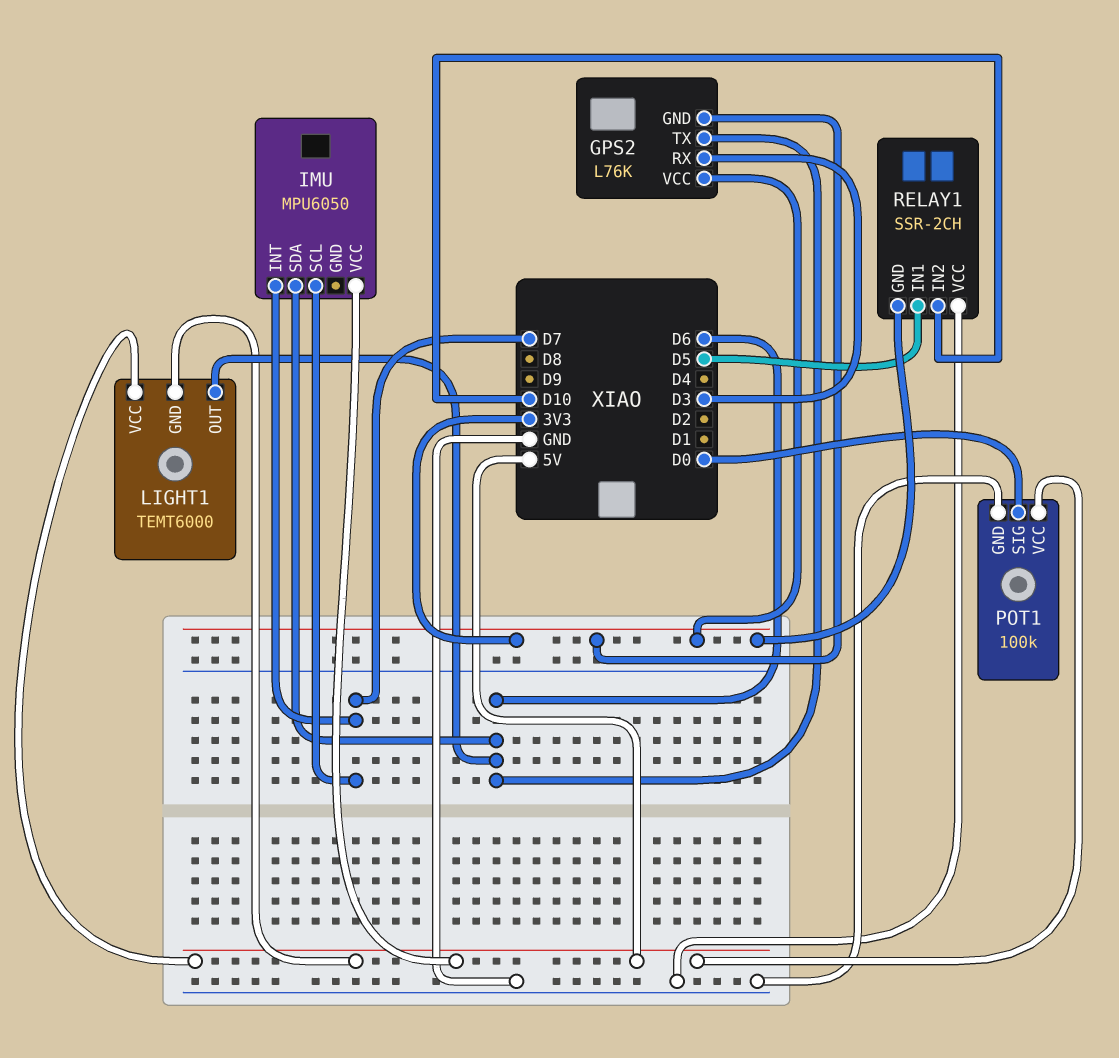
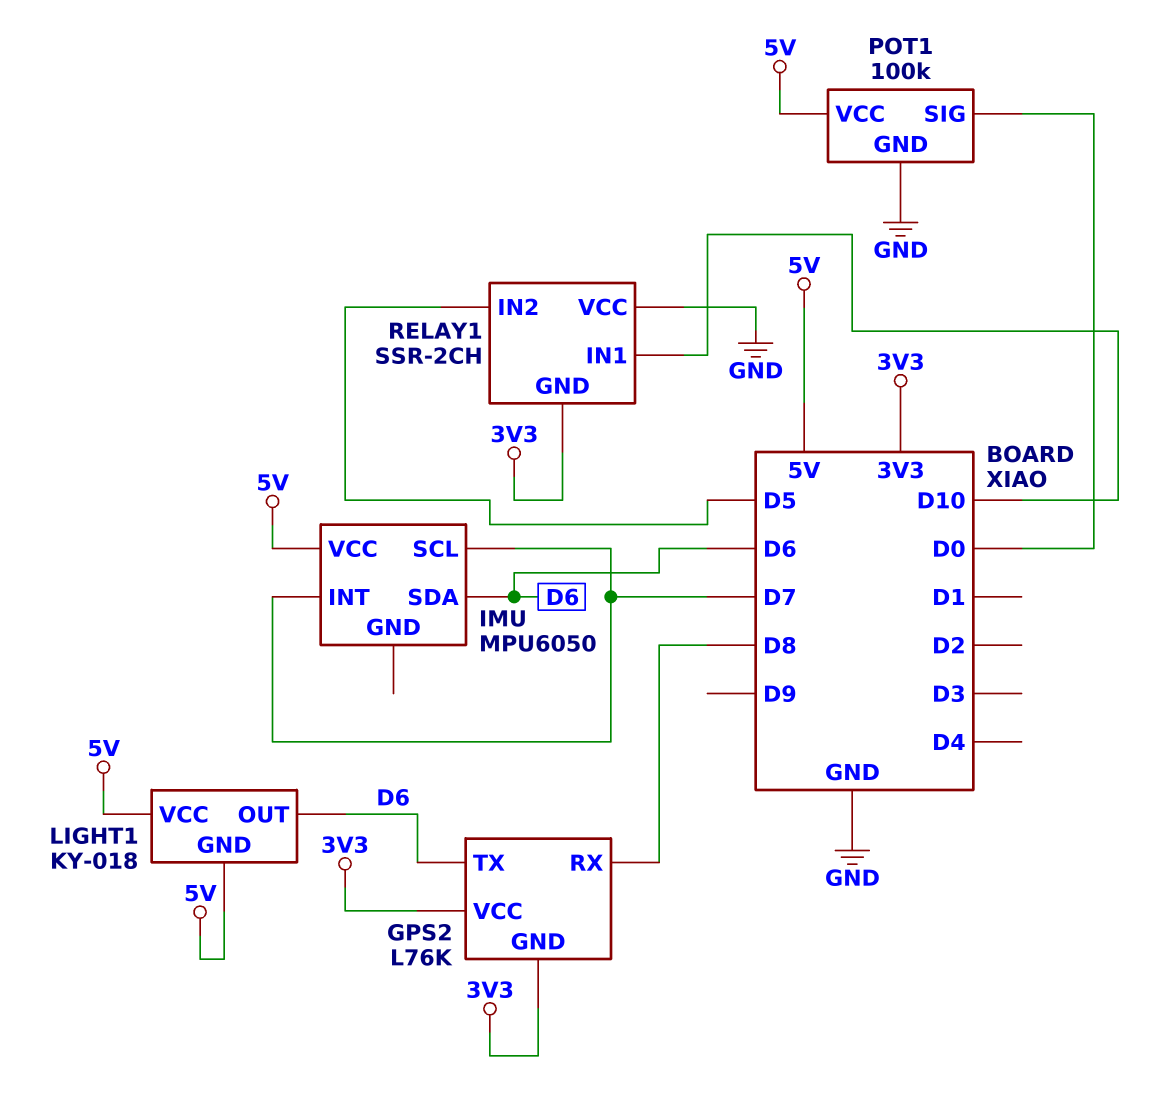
GPS2 pin RX: D3 -> D8
LIGHT1: TEMT6000 -> KY-018
RELAY1 pin IN1: D5 -> D10
RELAY1 pin IN2: D10 -> D5

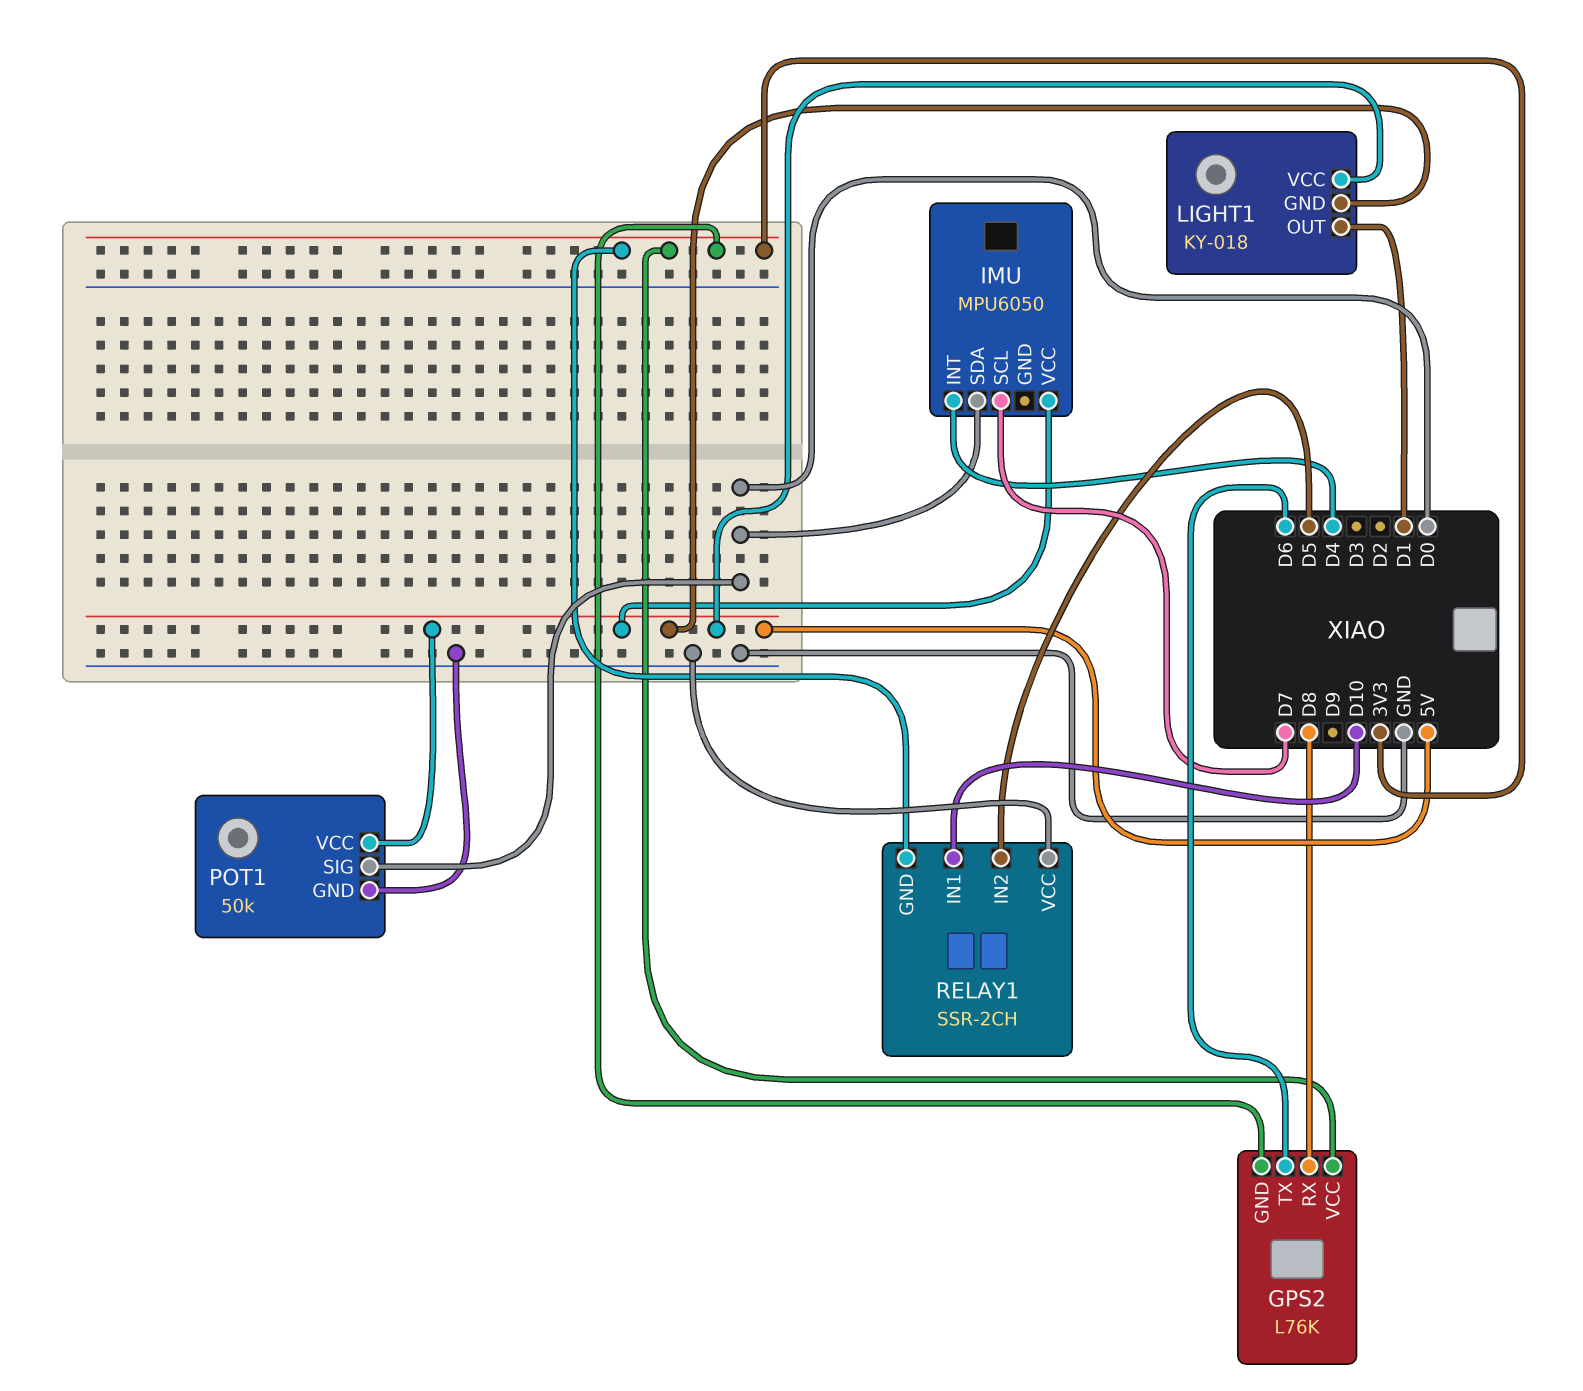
IMU pin INT: D7 -> D4
IMU pin SDA: D6 -> D0
LIGHT1 pin OUT: D6 -> D1
POT1: 100k -> 50k

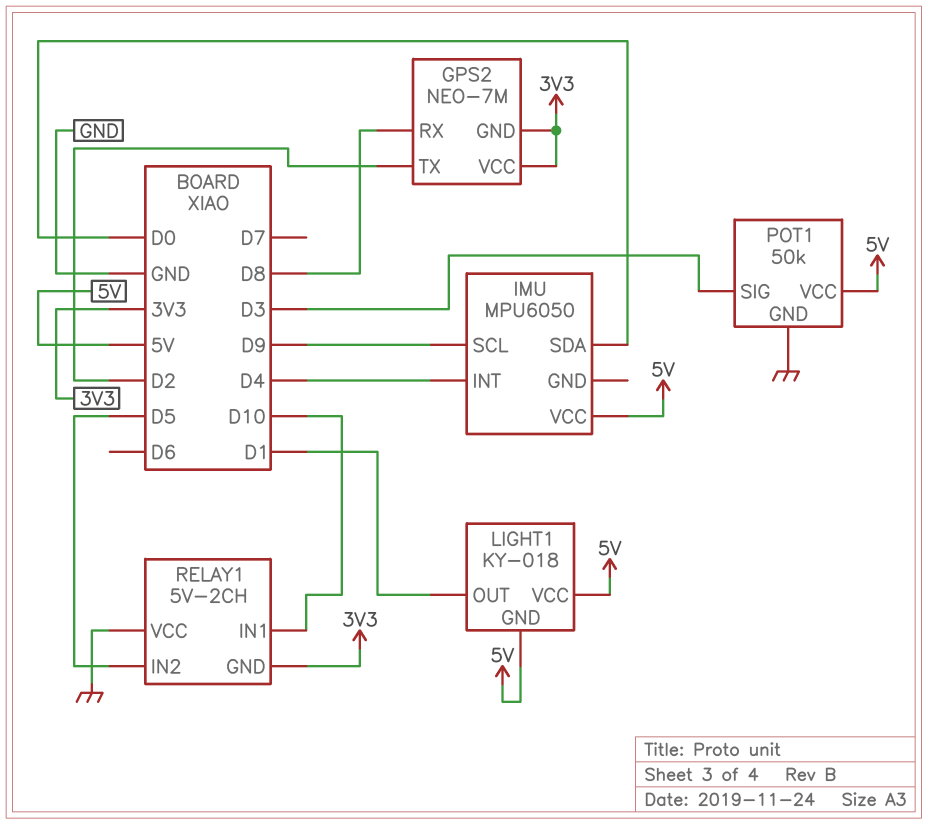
GPS2: L76K -> NEO-7M
GPS2 pin TX: D6 -> D2
IMU pin SCL: D7 -> D9
POT1 pin SIG: D0 -> D3
RELAY1: SSR-2CH -> 5V-2CH

